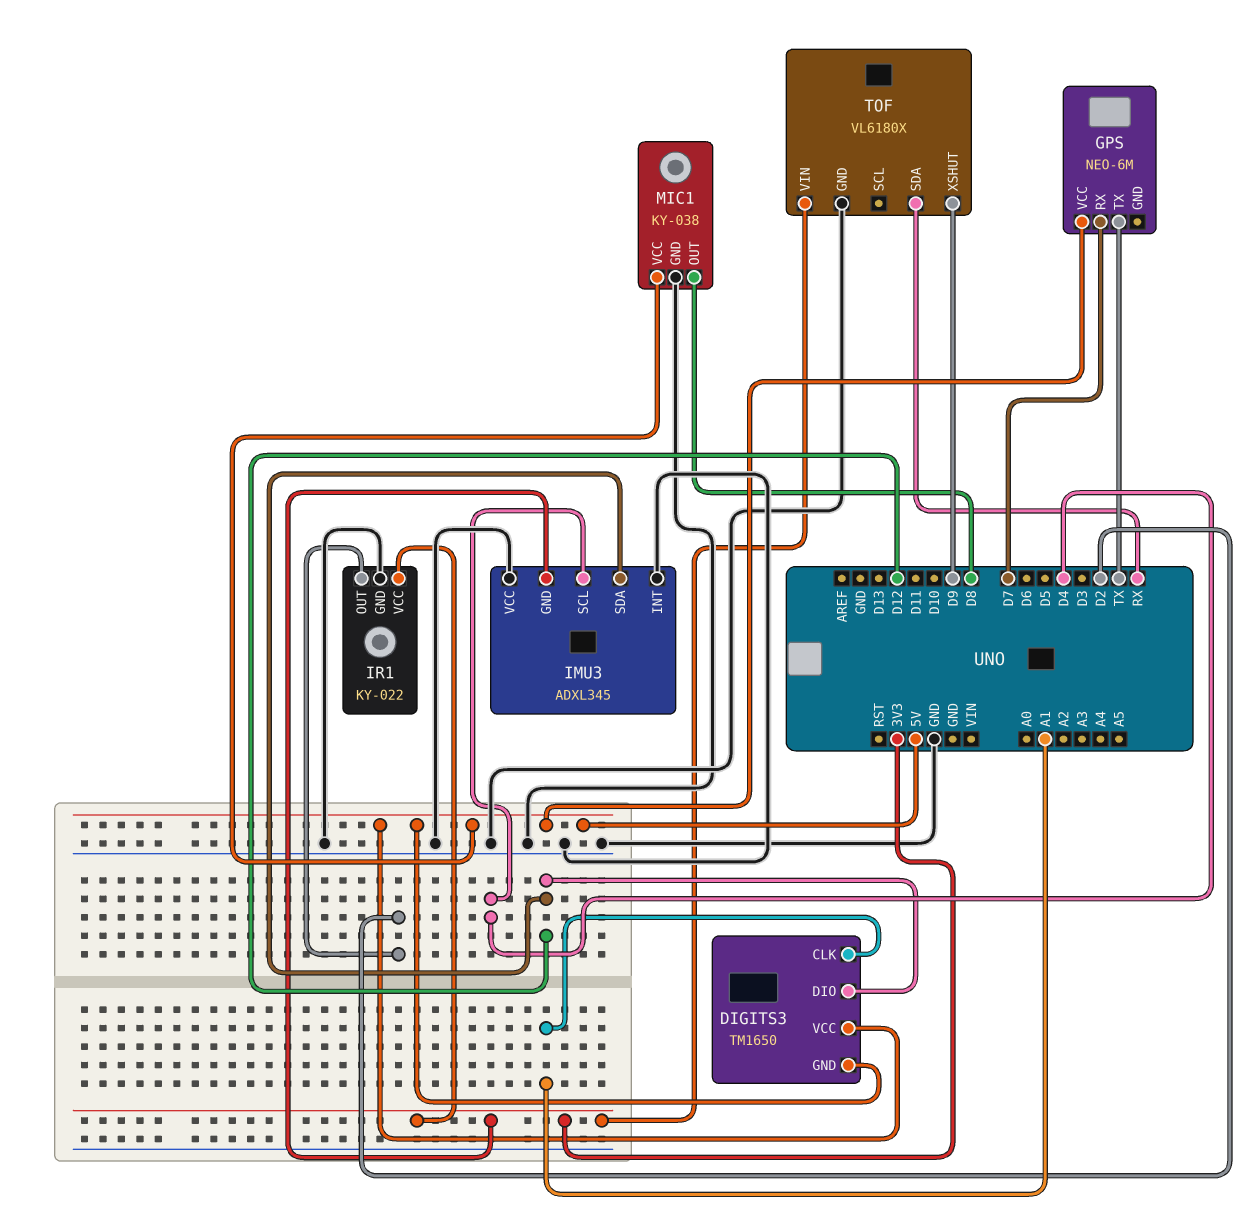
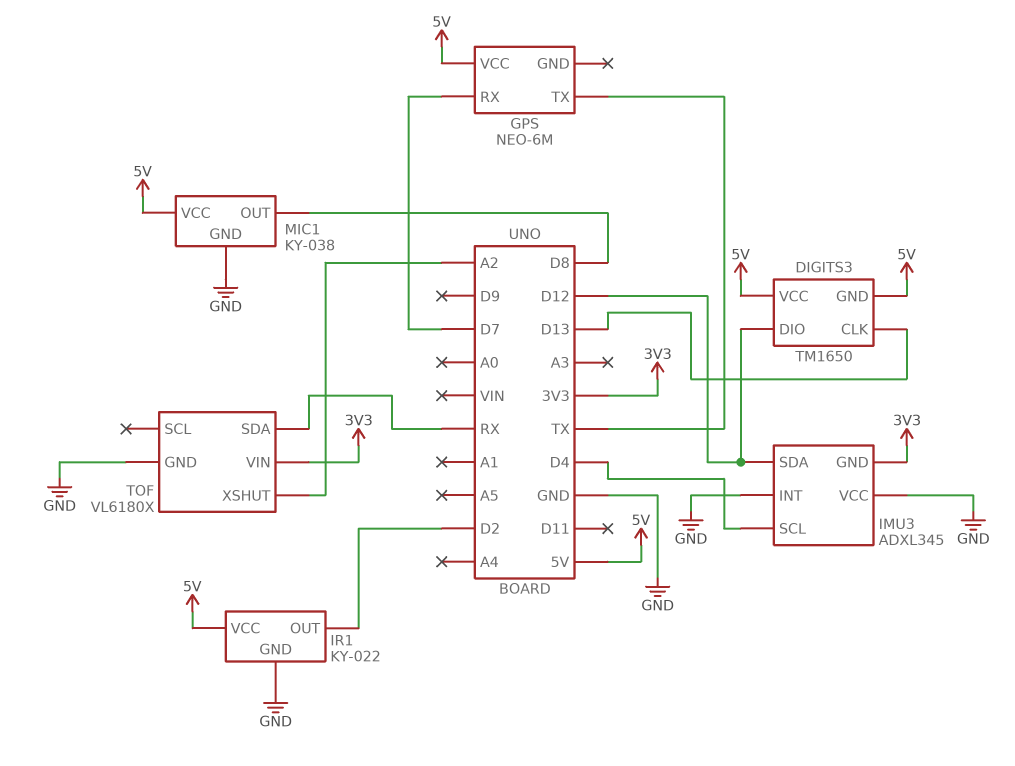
DIGITS3 pin CLK: A1 -> D13
IR1 pin VCC: 3V3 -> 5V
TOF pin XSHUT: D9 -> A2

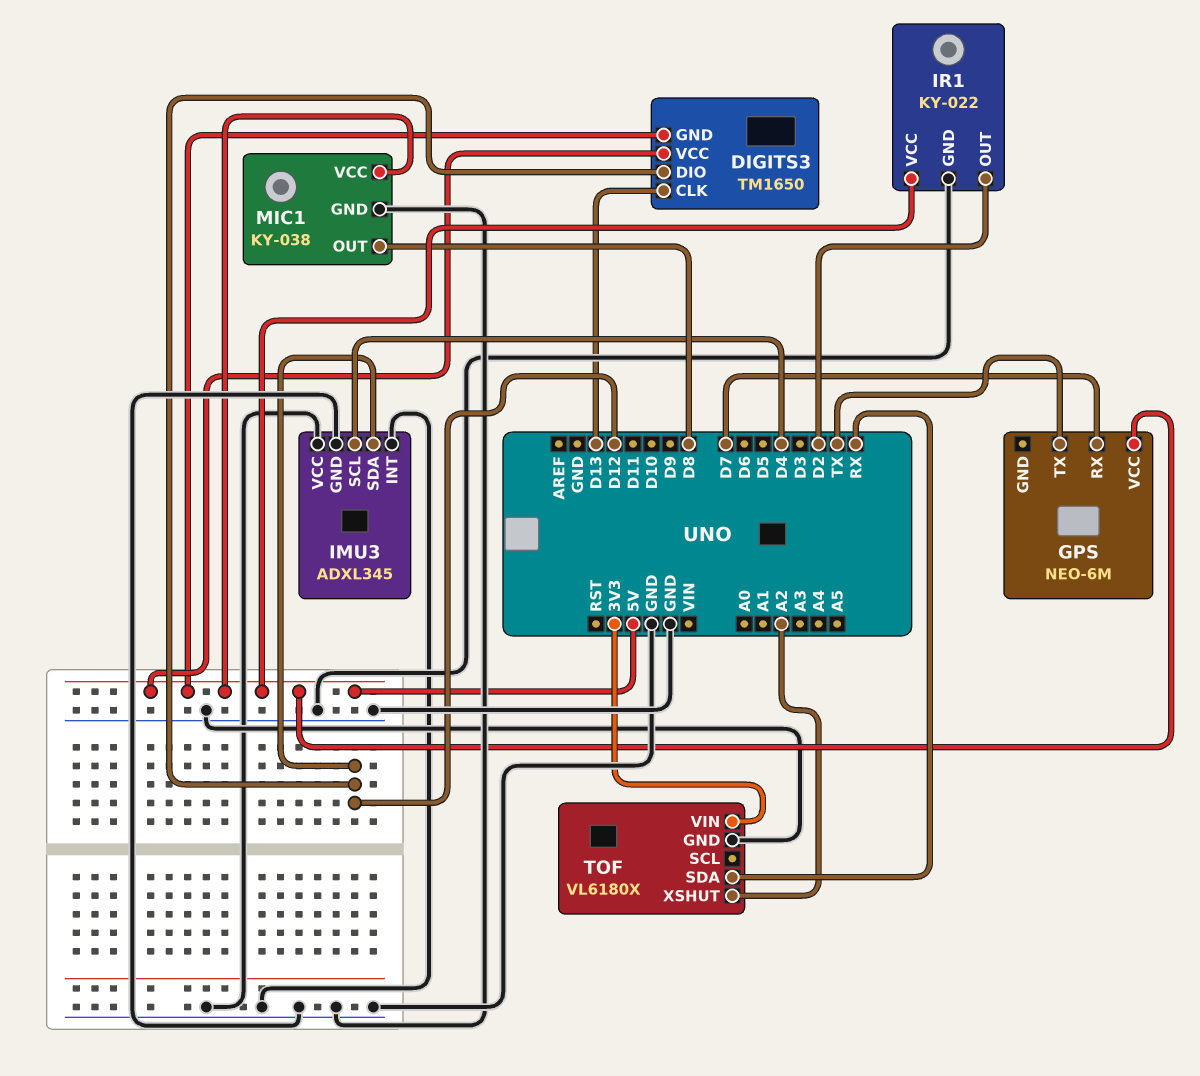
IMU3 pin GND: 3V3 -> GND

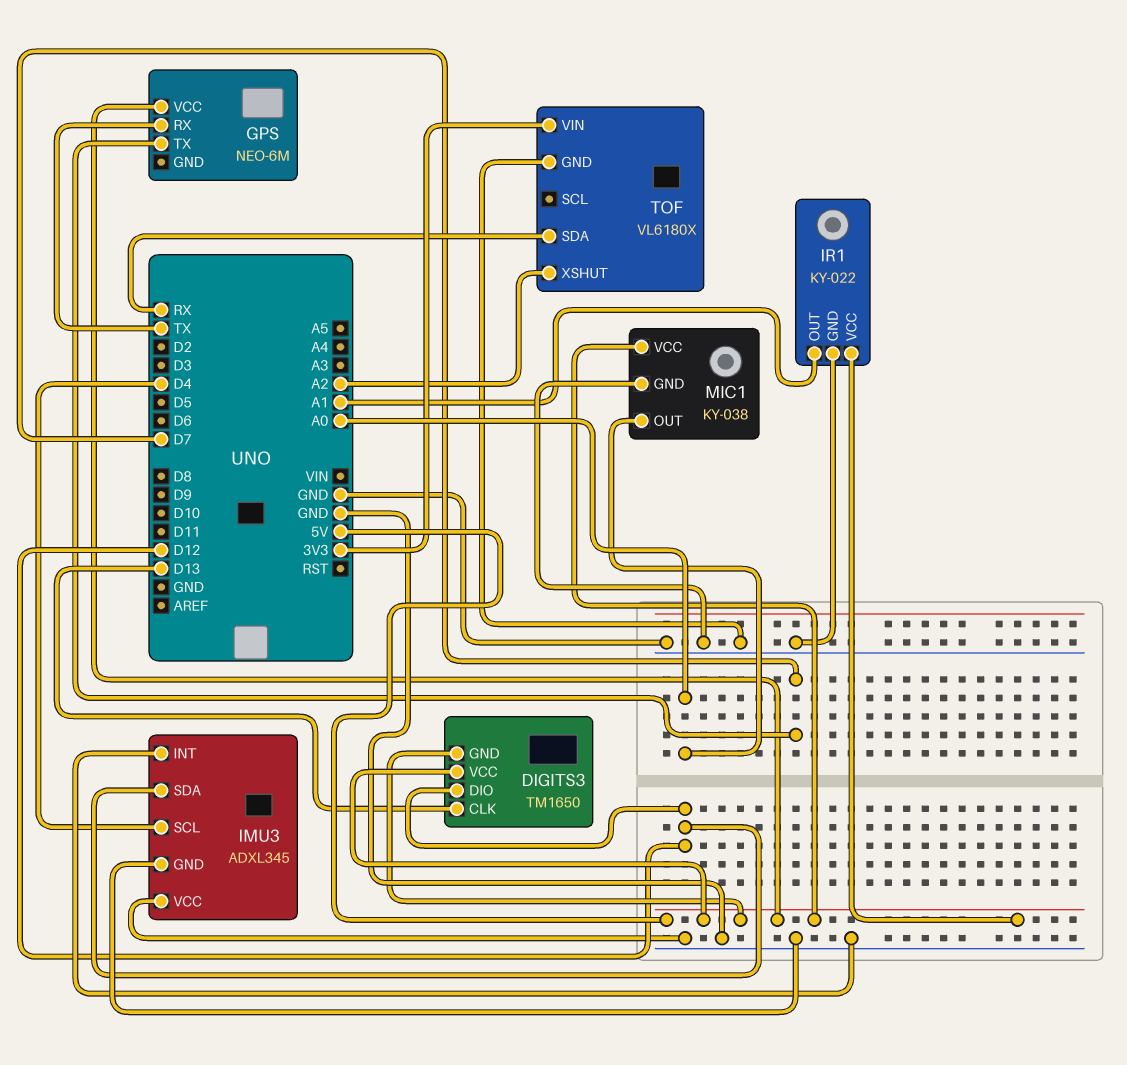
GPS pin RX: D7 -> TX
GPS pin TX: TX -> D7
IR1 pin OUT: D2 -> A1
MIC1 pin OUT: D8 -> A0

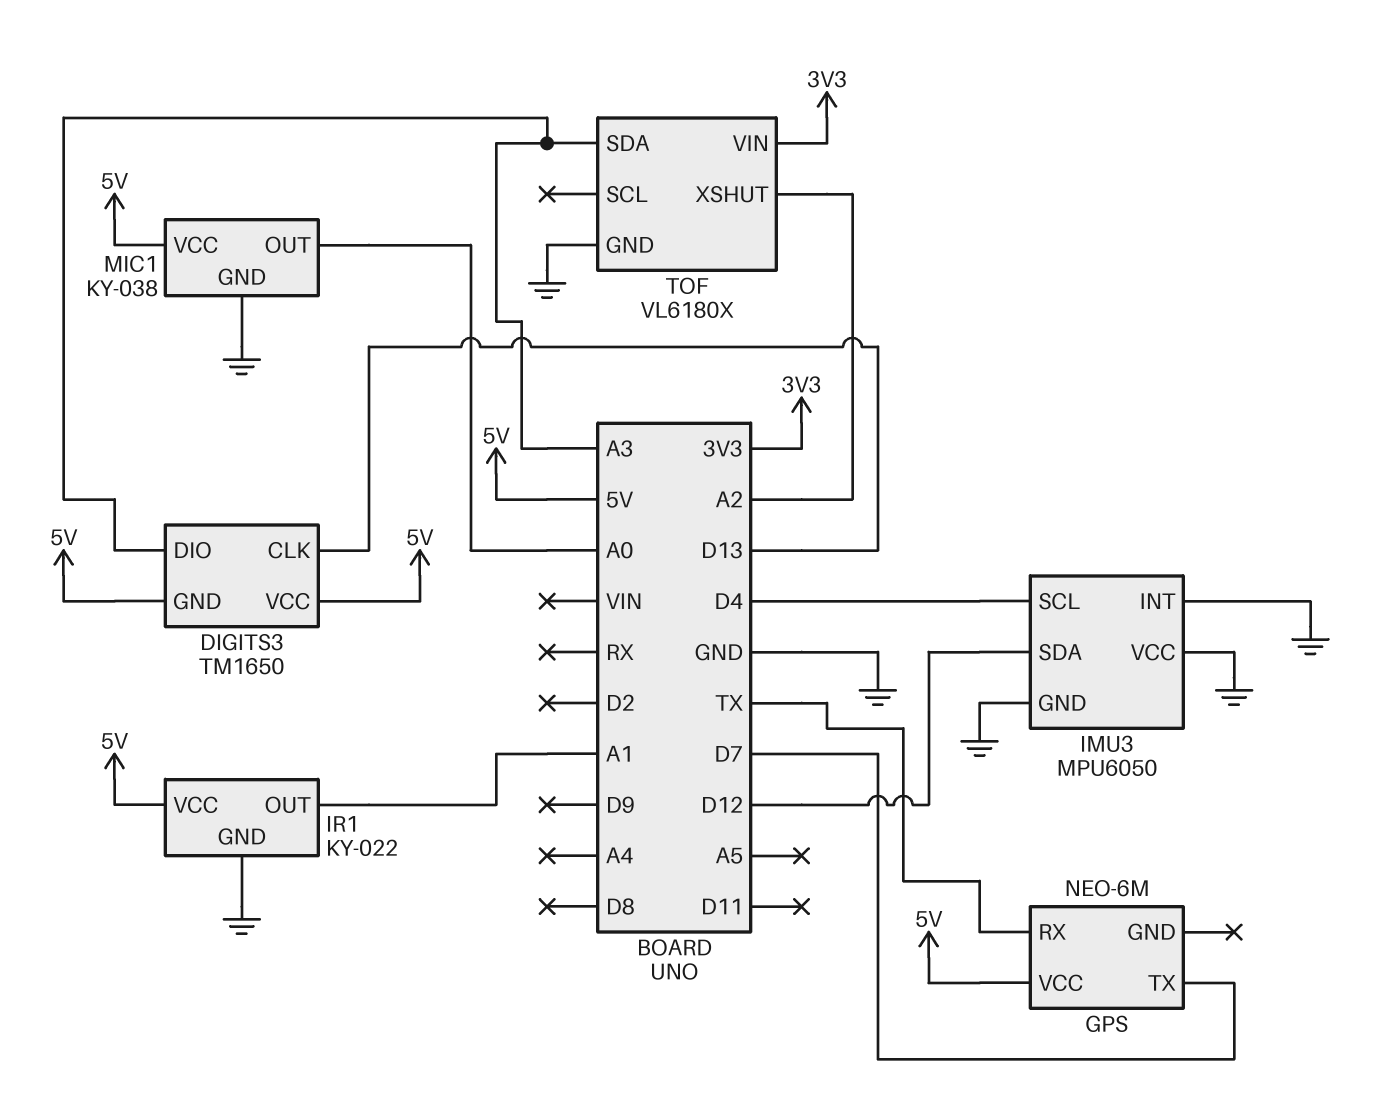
DIGITS3 pin DIO: D12 -> A3
IMU3: ADXL345 -> MPU6050
TOF pin SDA: RX -> A3

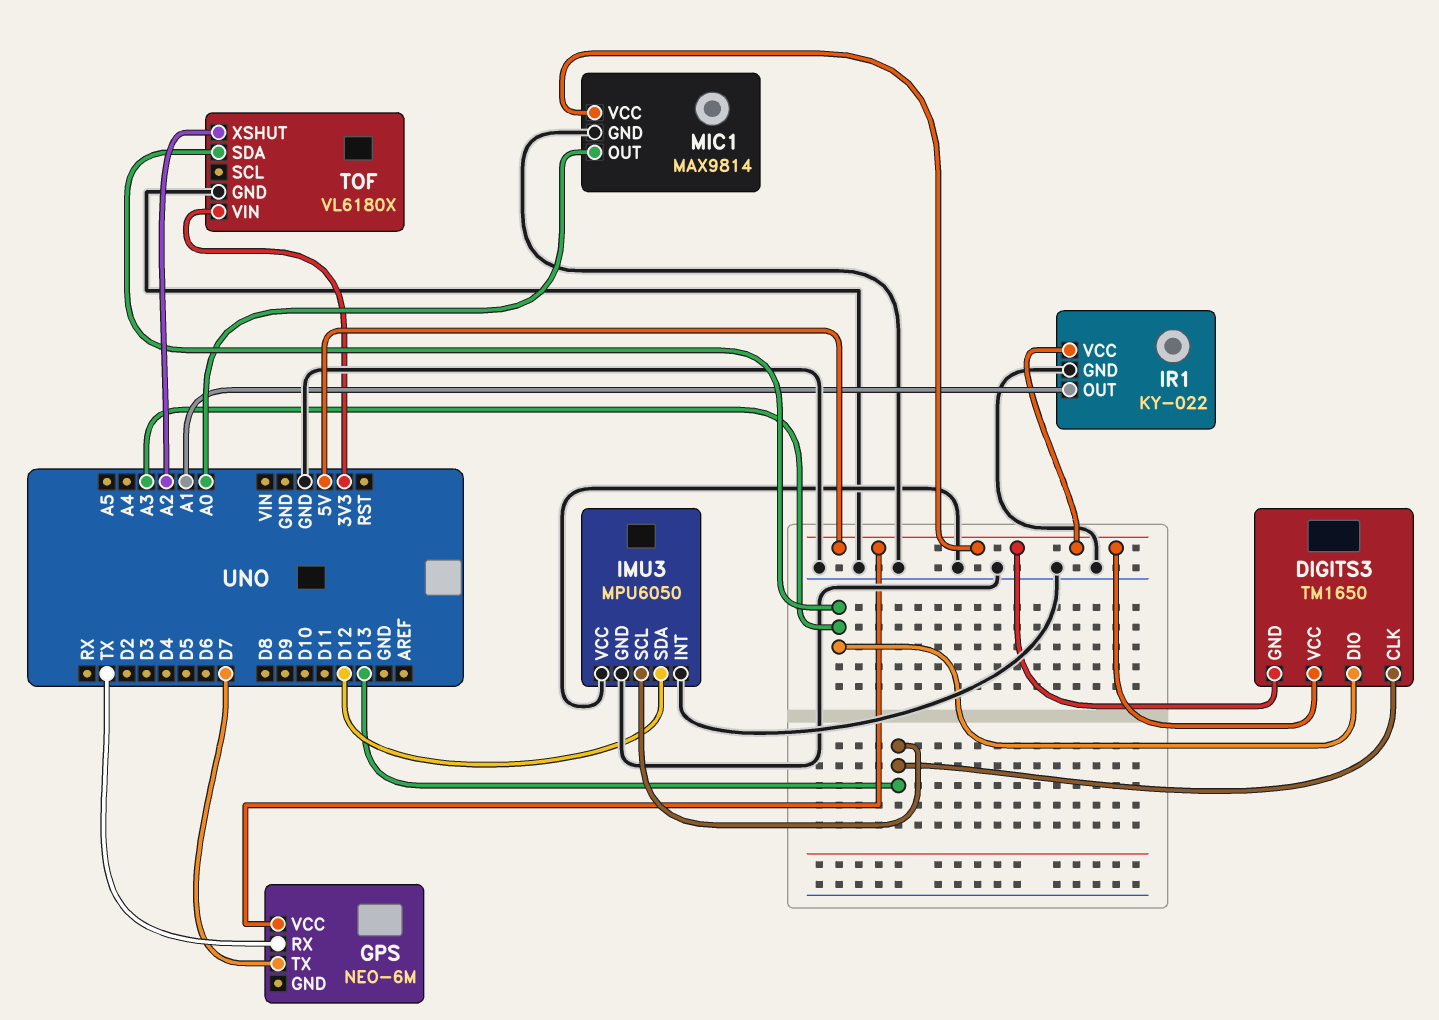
IMU3 pin SCL: D4 -> D13
MIC1: KY-038 -> MAX9814

